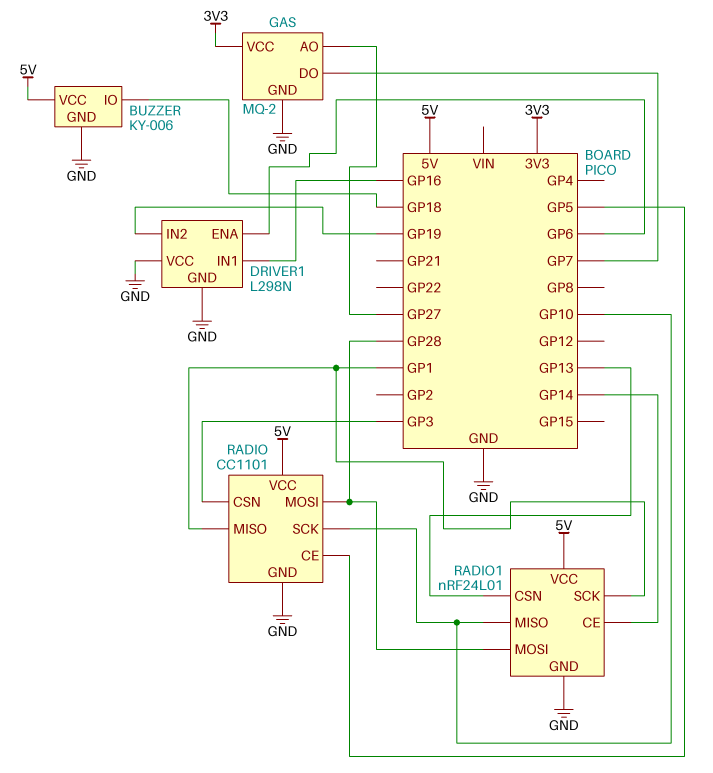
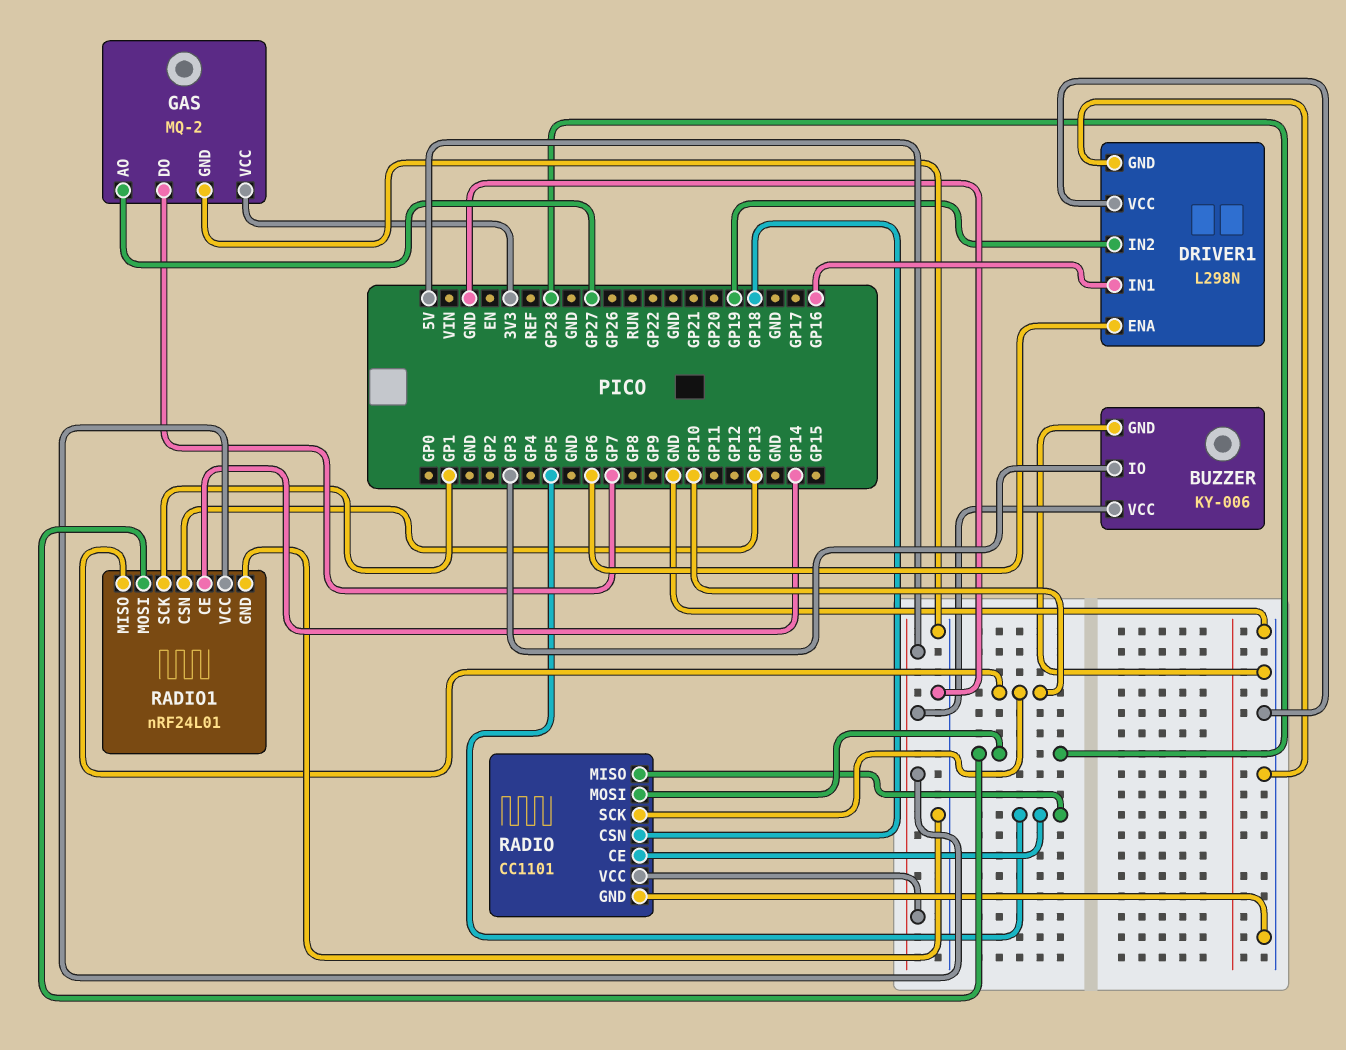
BUZZER pin IO: GP18 -> GP3
RADIO pin CSN: GP3 -> GP18
RADIO pin MISO: GP1 -> GP5

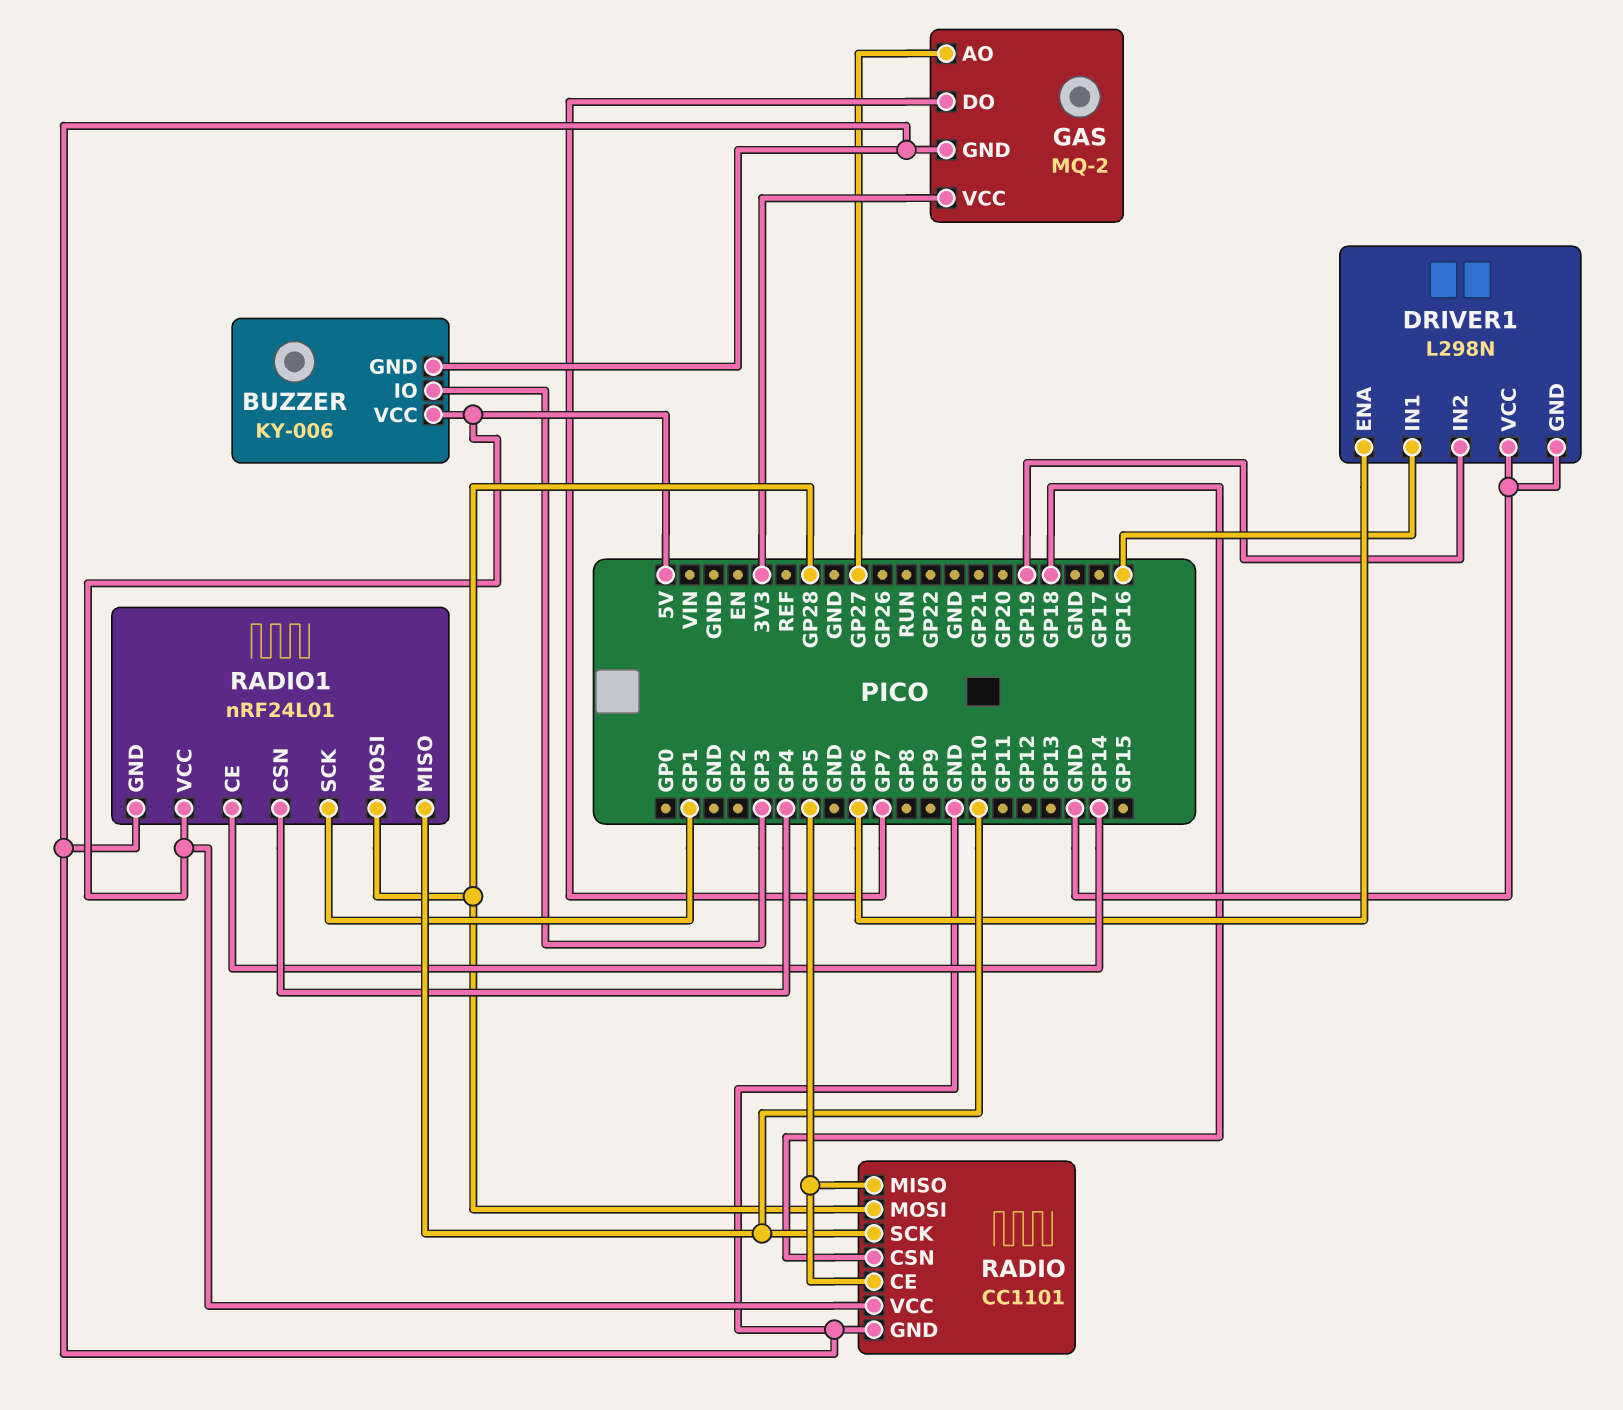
RADIO1 pin CSN: GP13 -> GP4

